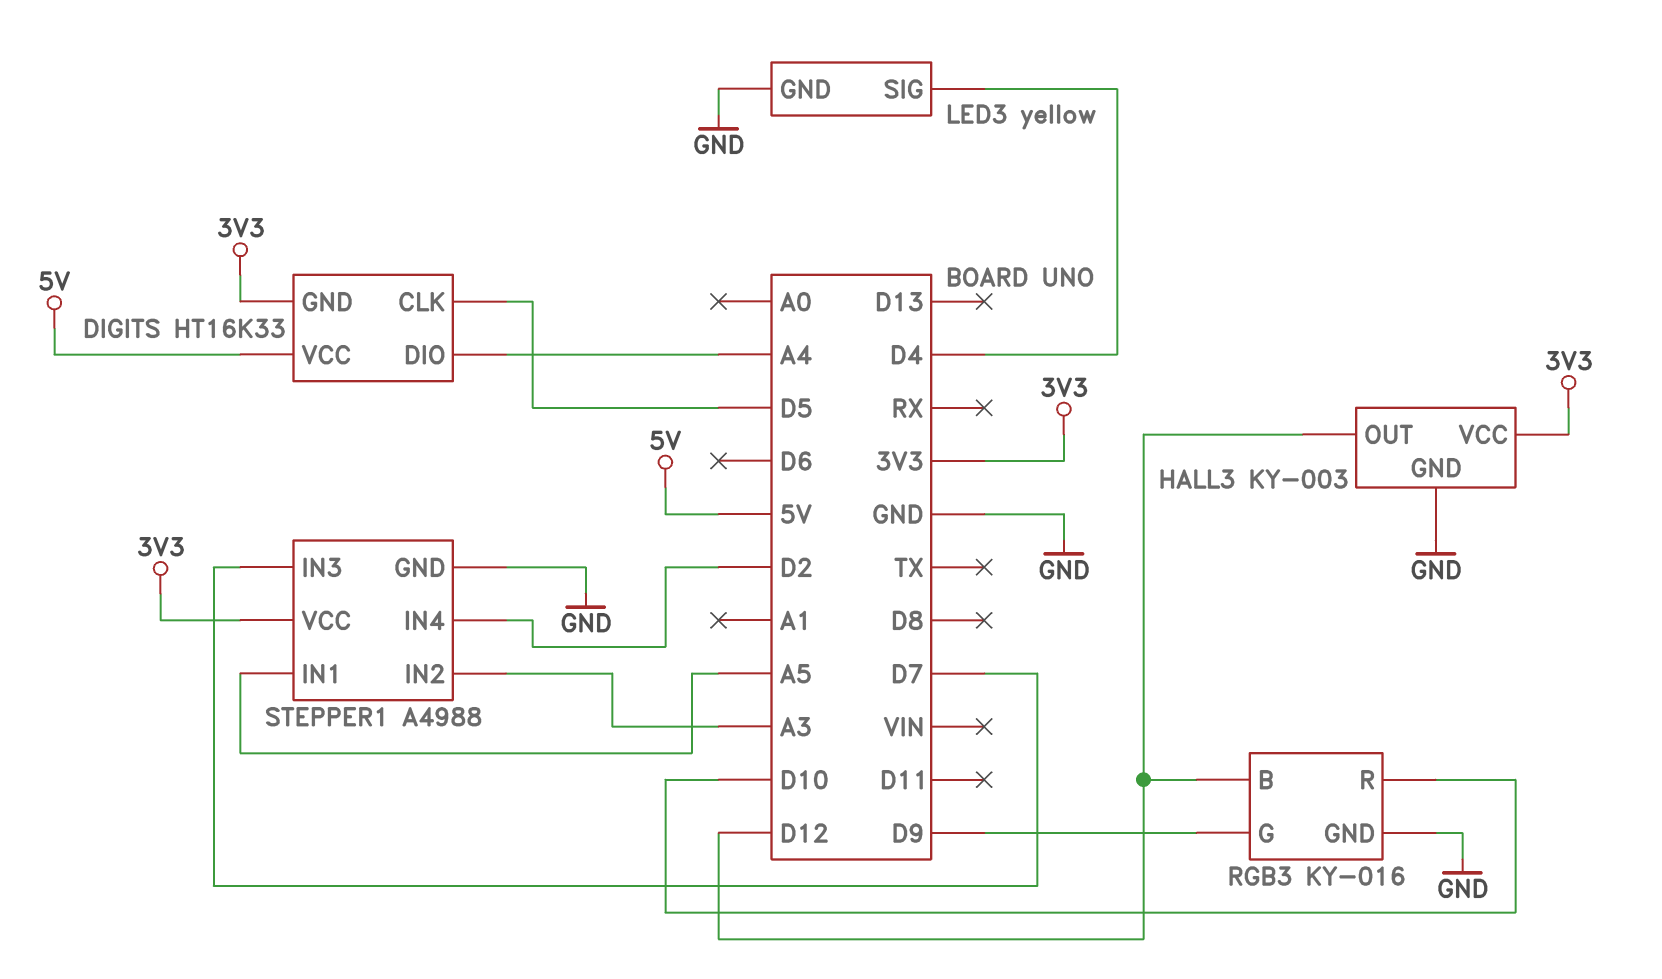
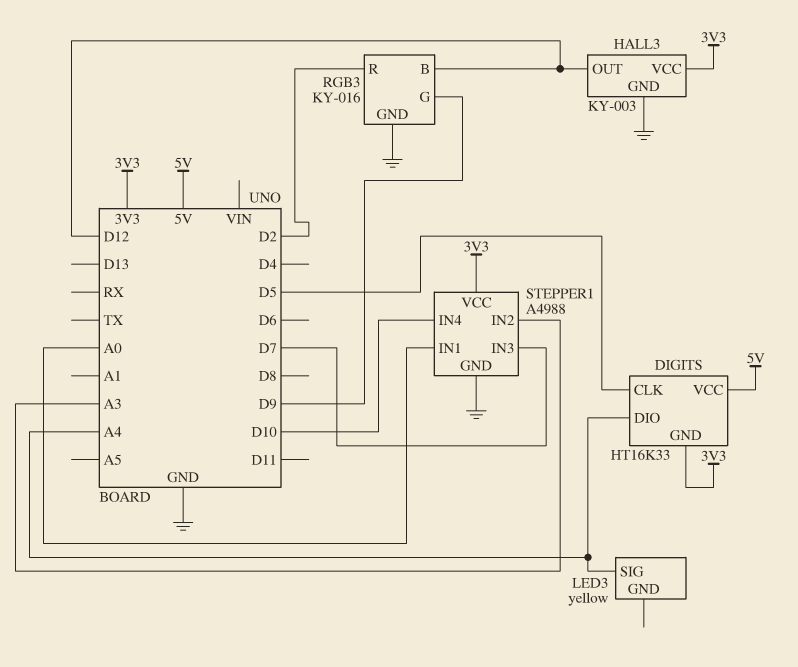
LED3 pin GND: GND -> none
LED3 pin SIG: D4 -> A4
RGB3 pin R: D10 -> D2
STEPPER1 pin IN1: A5 -> A0
STEPPER1 pin IN4: D2 -> D10

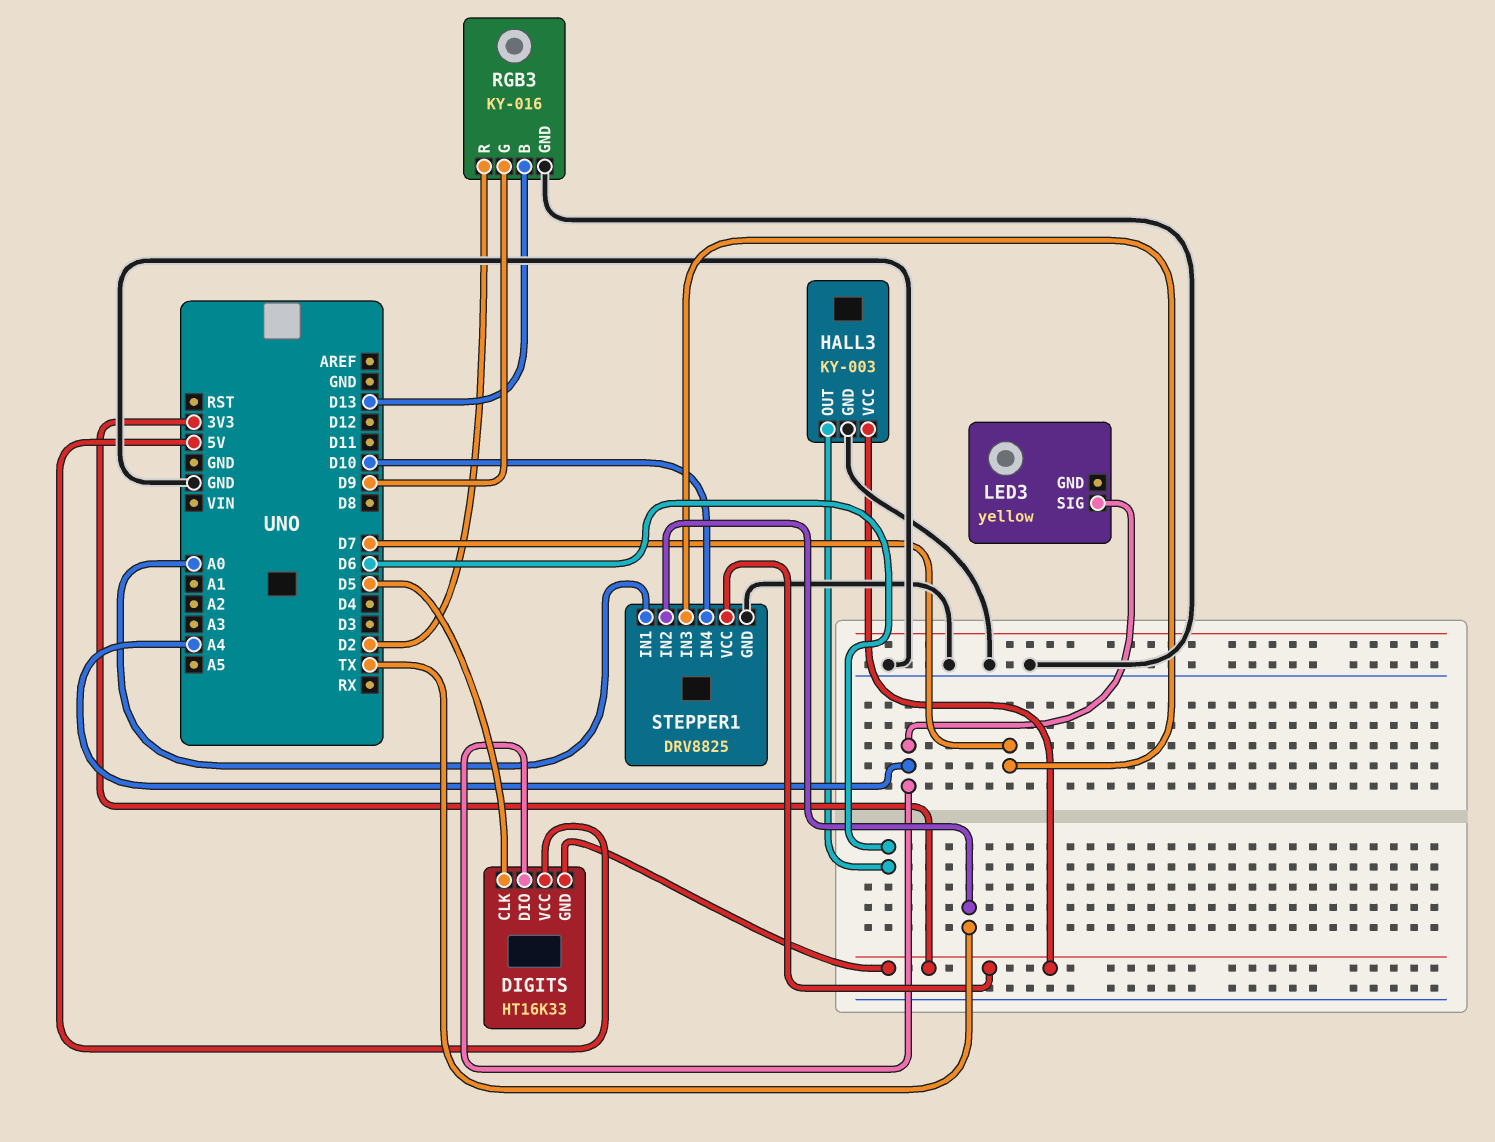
HALL3 pin OUT: D12 -> D6
RGB3 pin B: D12 -> D13
STEPPER1: A4988 -> DRV8825
STEPPER1 pin IN2: A3 -> TX

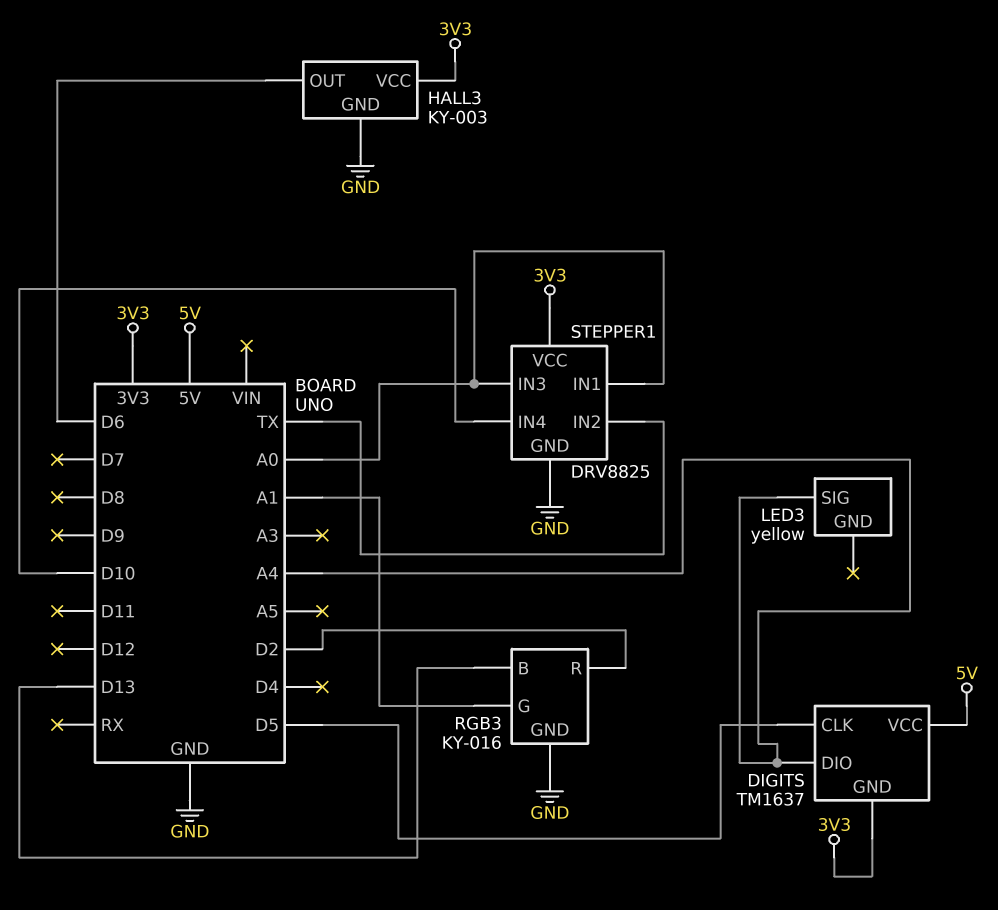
DIGITS: HT16K33 -> TM1637
RGB3 pin G: D9 -> A1
STEPPER1 pin IN3: D7 -> A0

